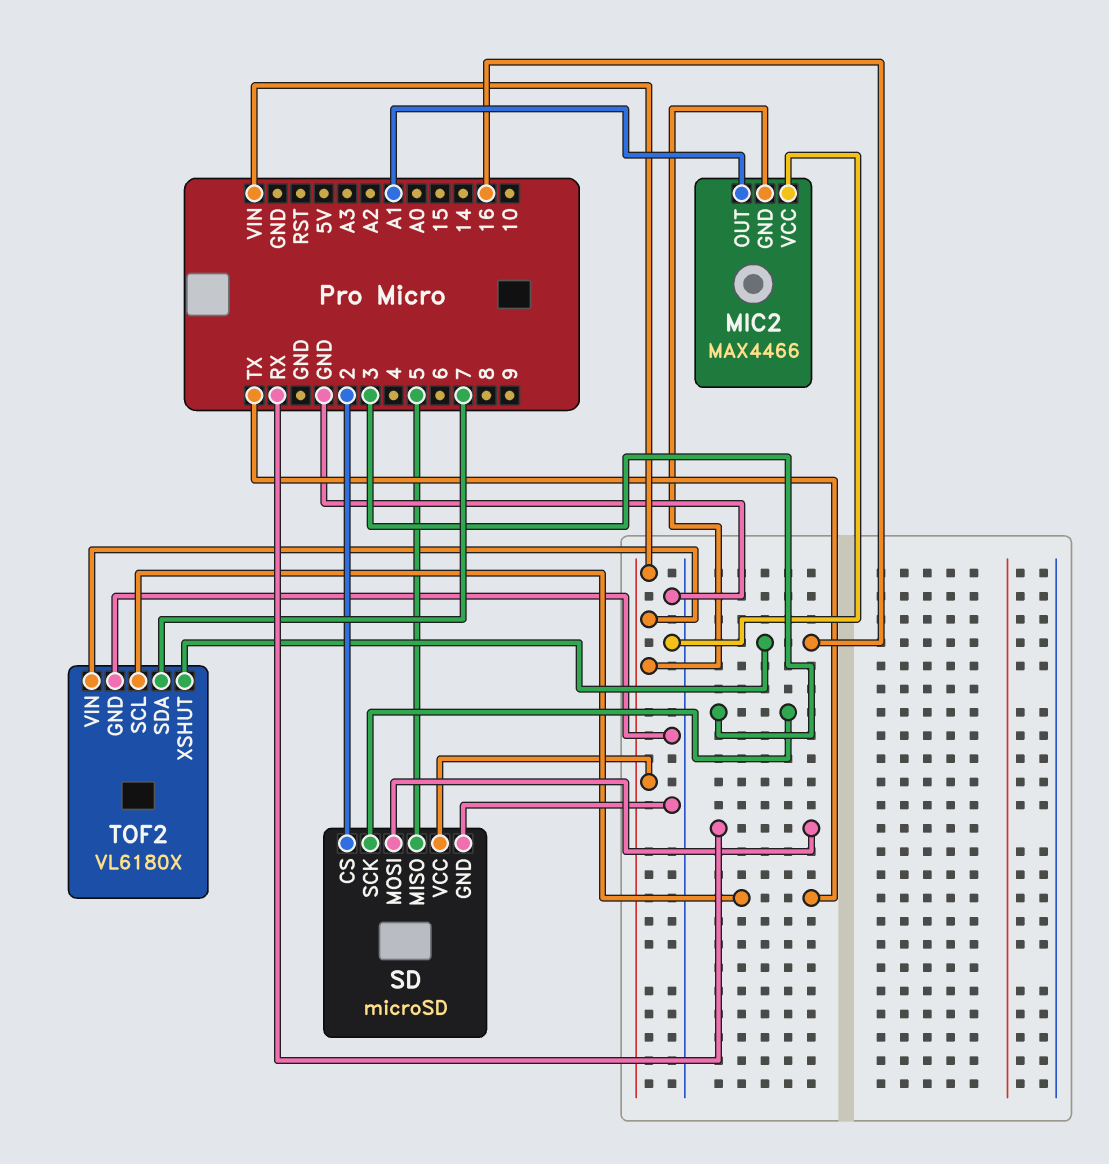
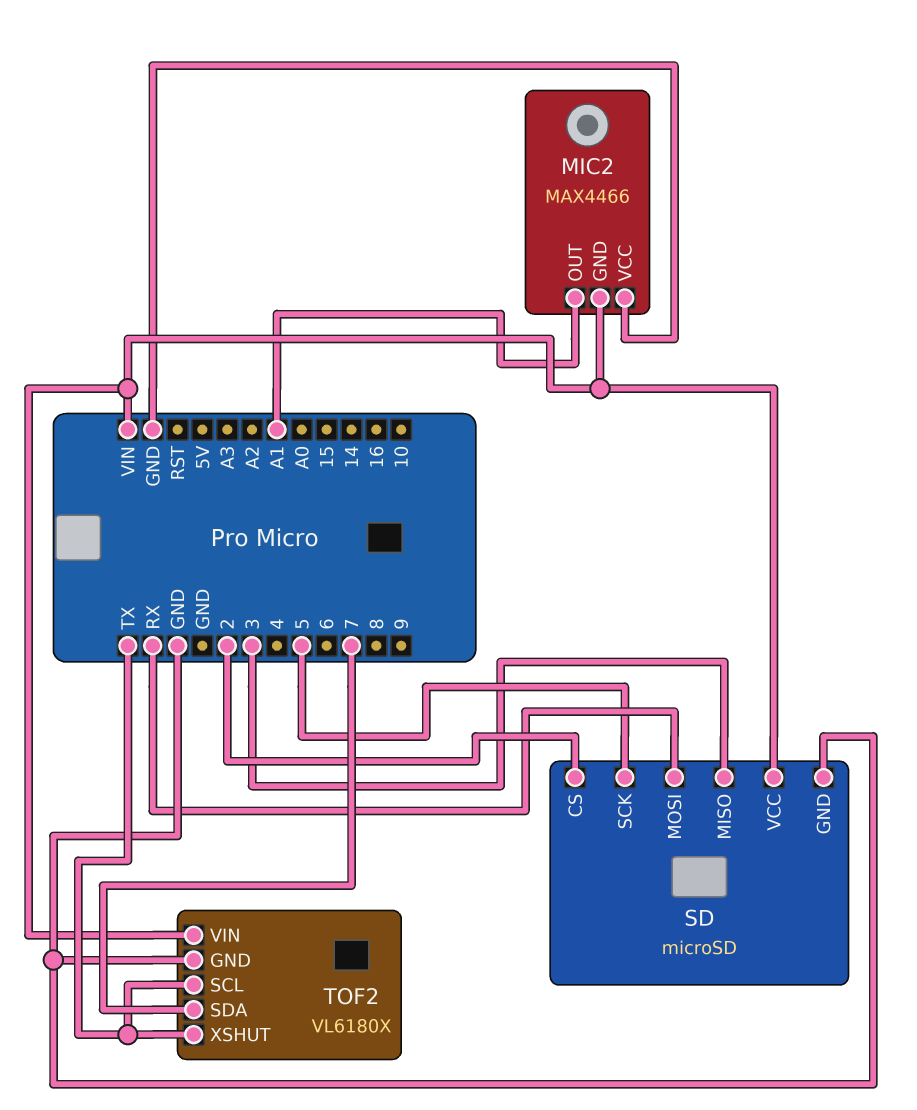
SD pin MISO: 5 -> 3
SD pin SCK: 3 -> 5
TOF2 pin XSHUT: 16 -> TX

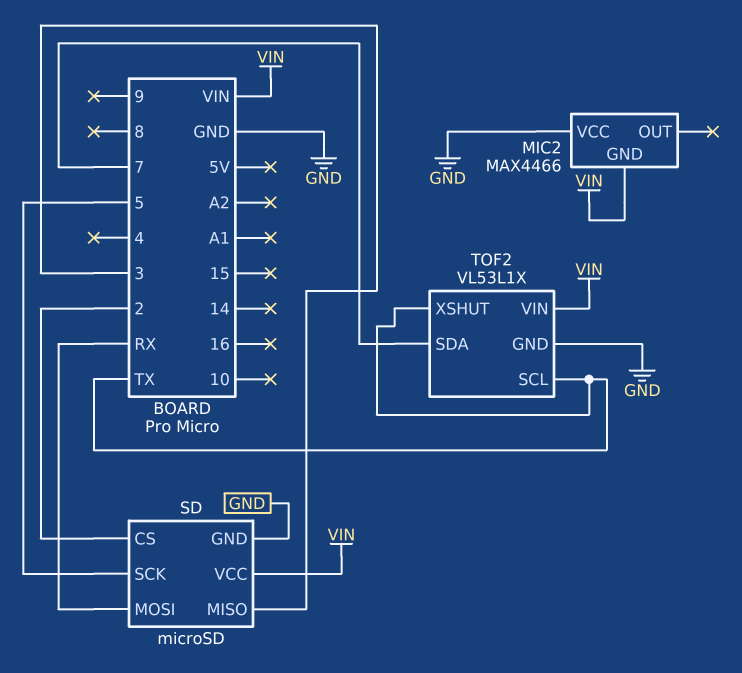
MIC2 pin OUT: A1 -> none
TOF2: VL6180X -> VL53L1X

